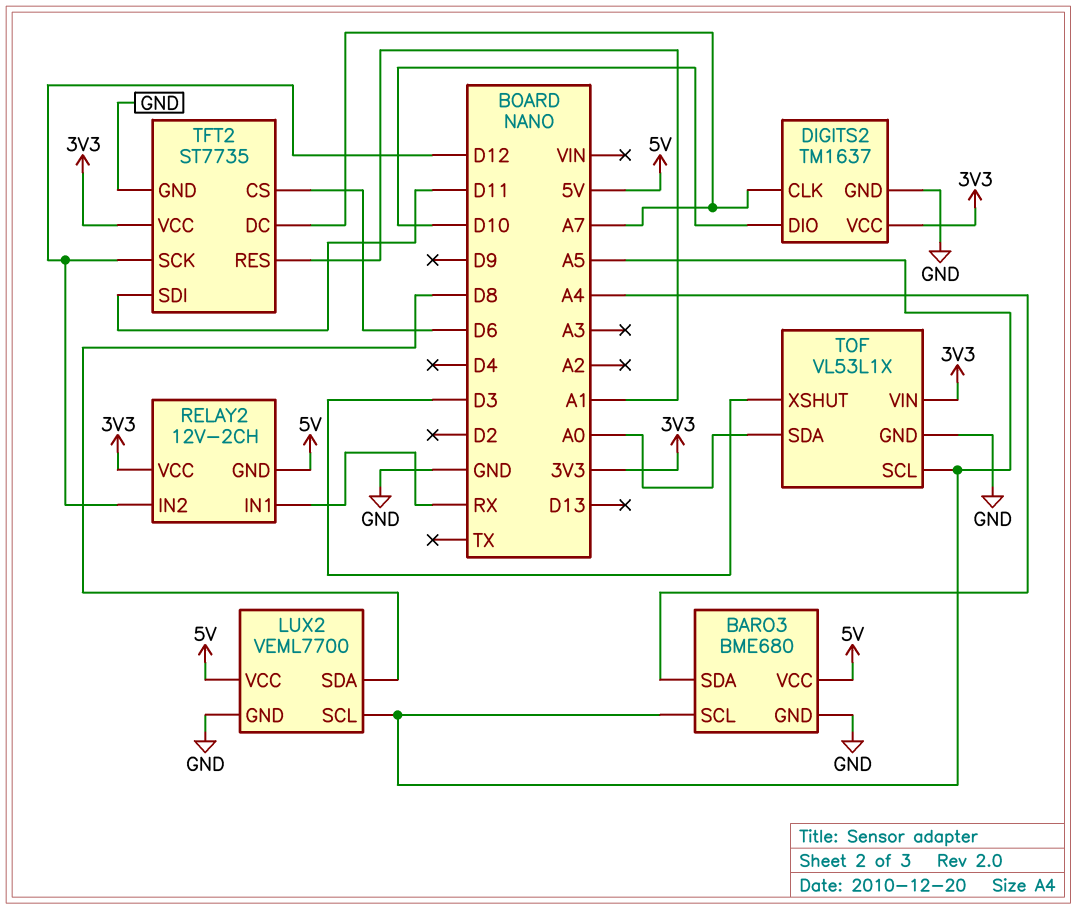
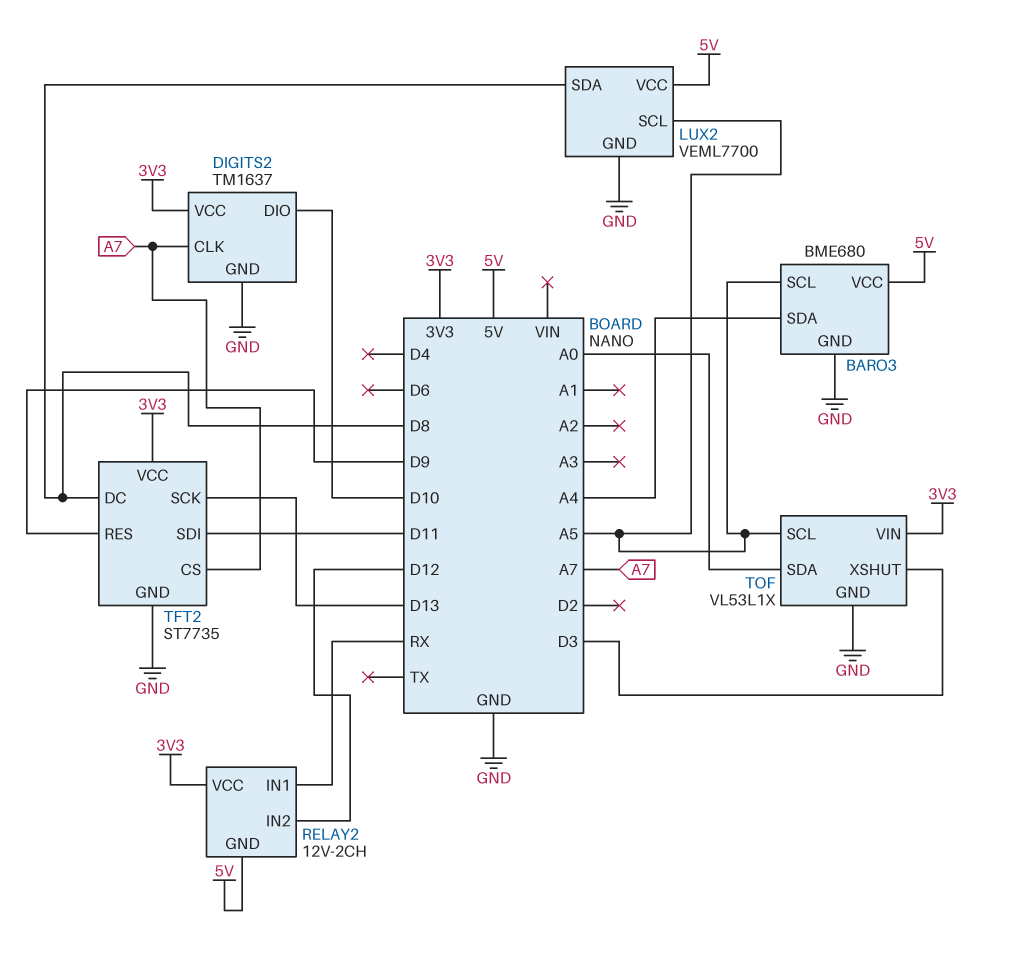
TFT2 pin CS: D6 -> A7
TFT2 pin DC: A7 -> D8
TFT2 pin RES: A1 -> D9
TFT2 pin SCK: D12 -> D13

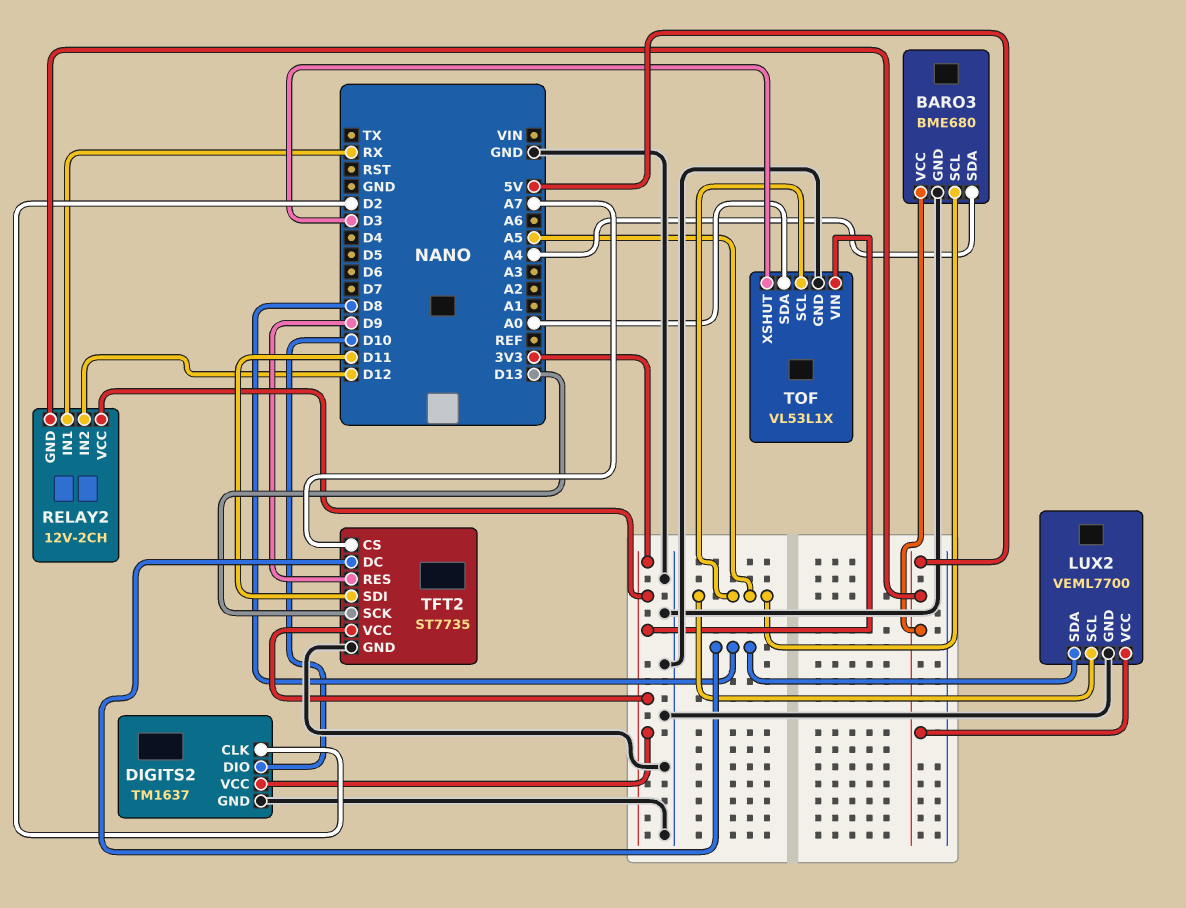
DIGITS2 pin CLK: A7 -> D2

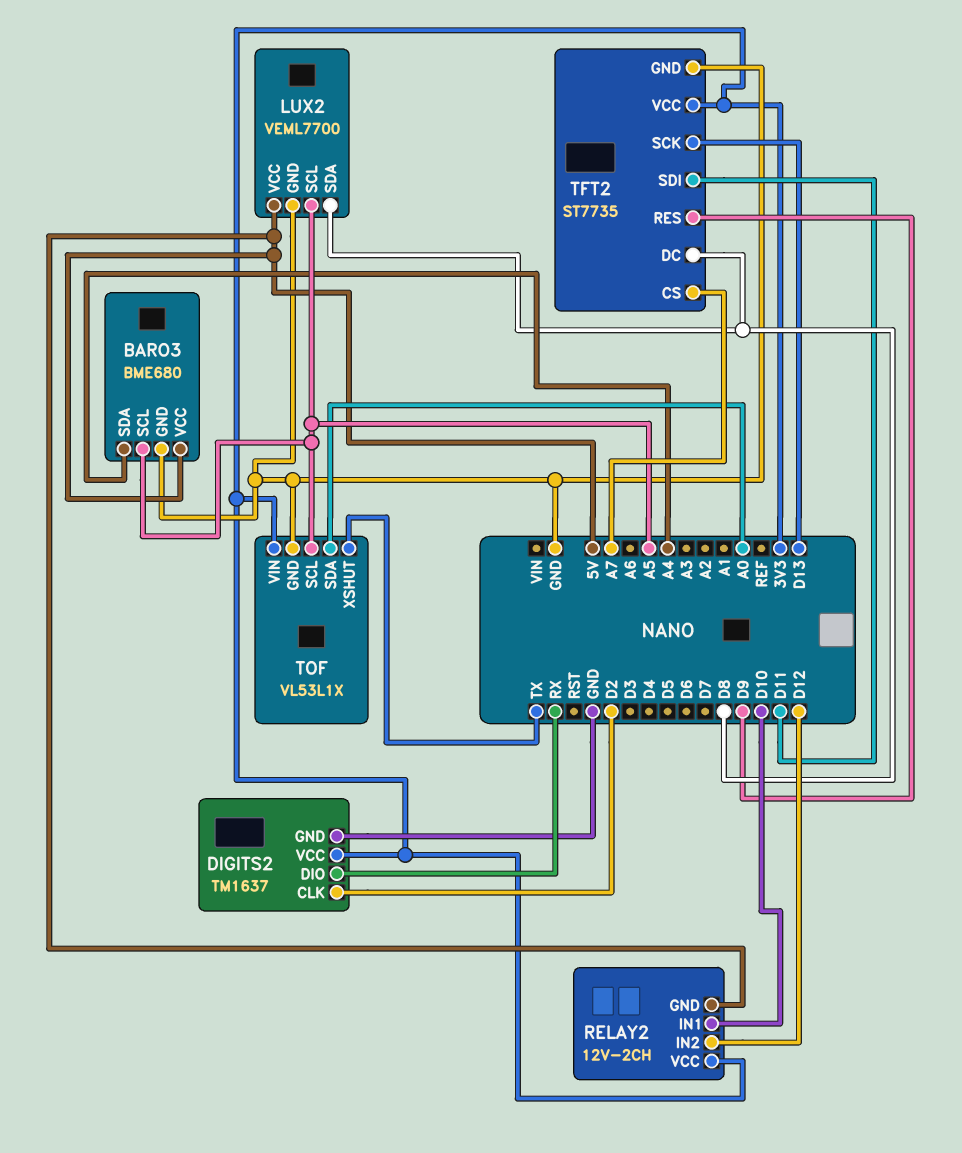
DIGITS2 pin DIO: D10 -> RX
RELAY2 pin IN1: RX -> D10
TOF pin XSHUT: D3 -> TX

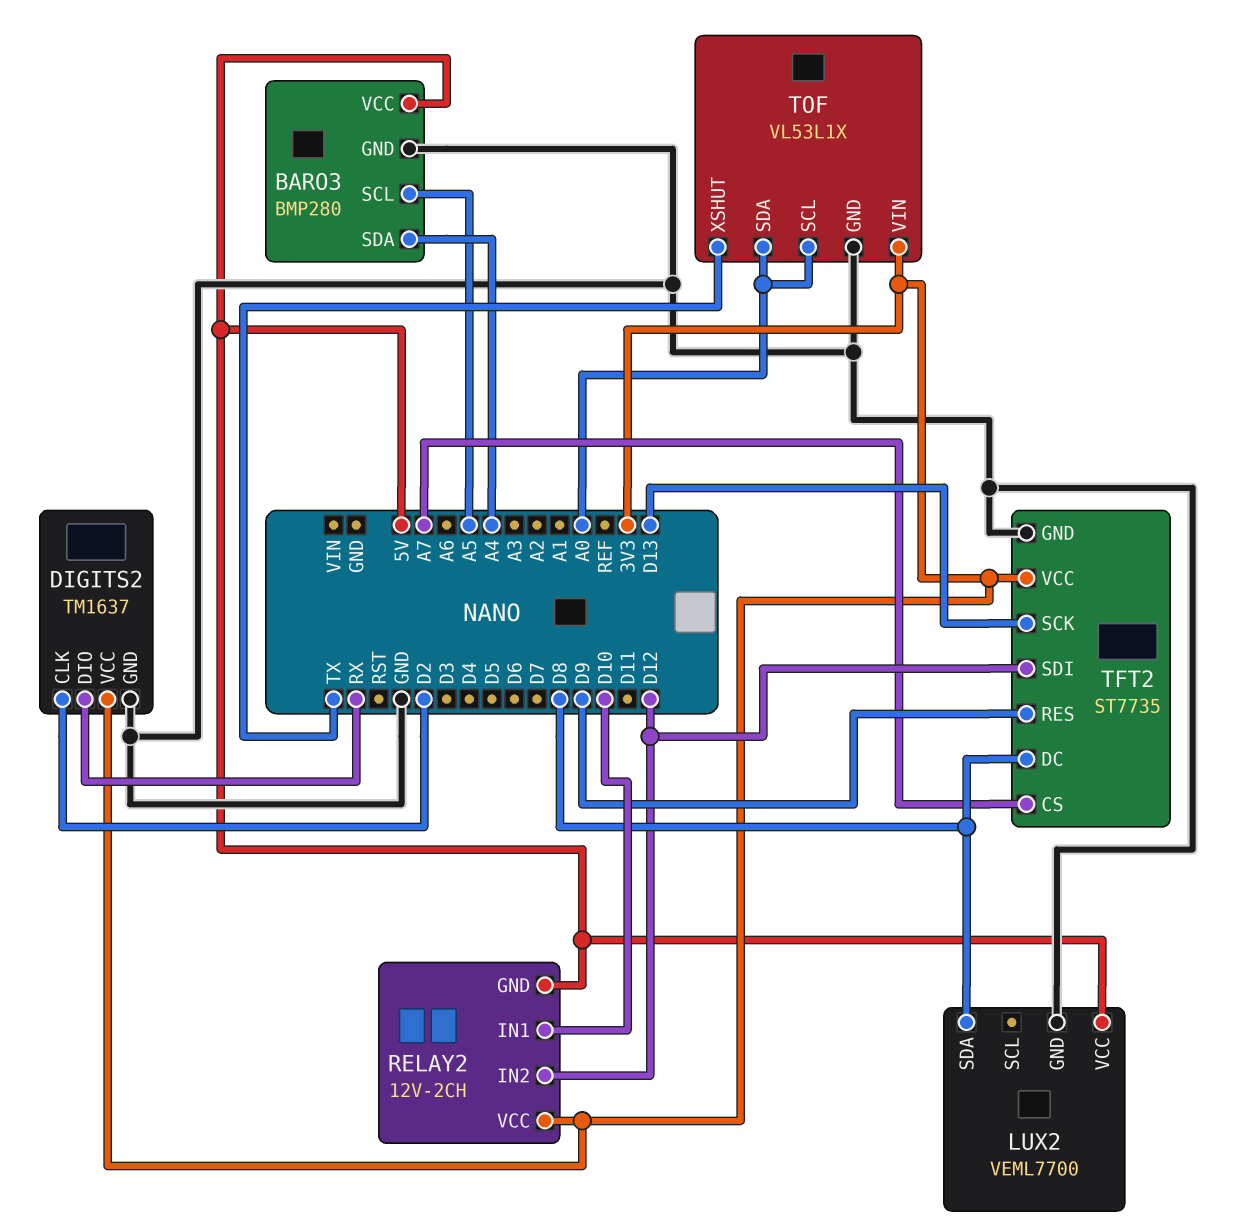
BARO3: BME680 -> BMP280
LUX2 pin SCL: A5 -> none
TFT2 pin SDI: D11 -> D12
TOF pin SCL: A5 -> A0

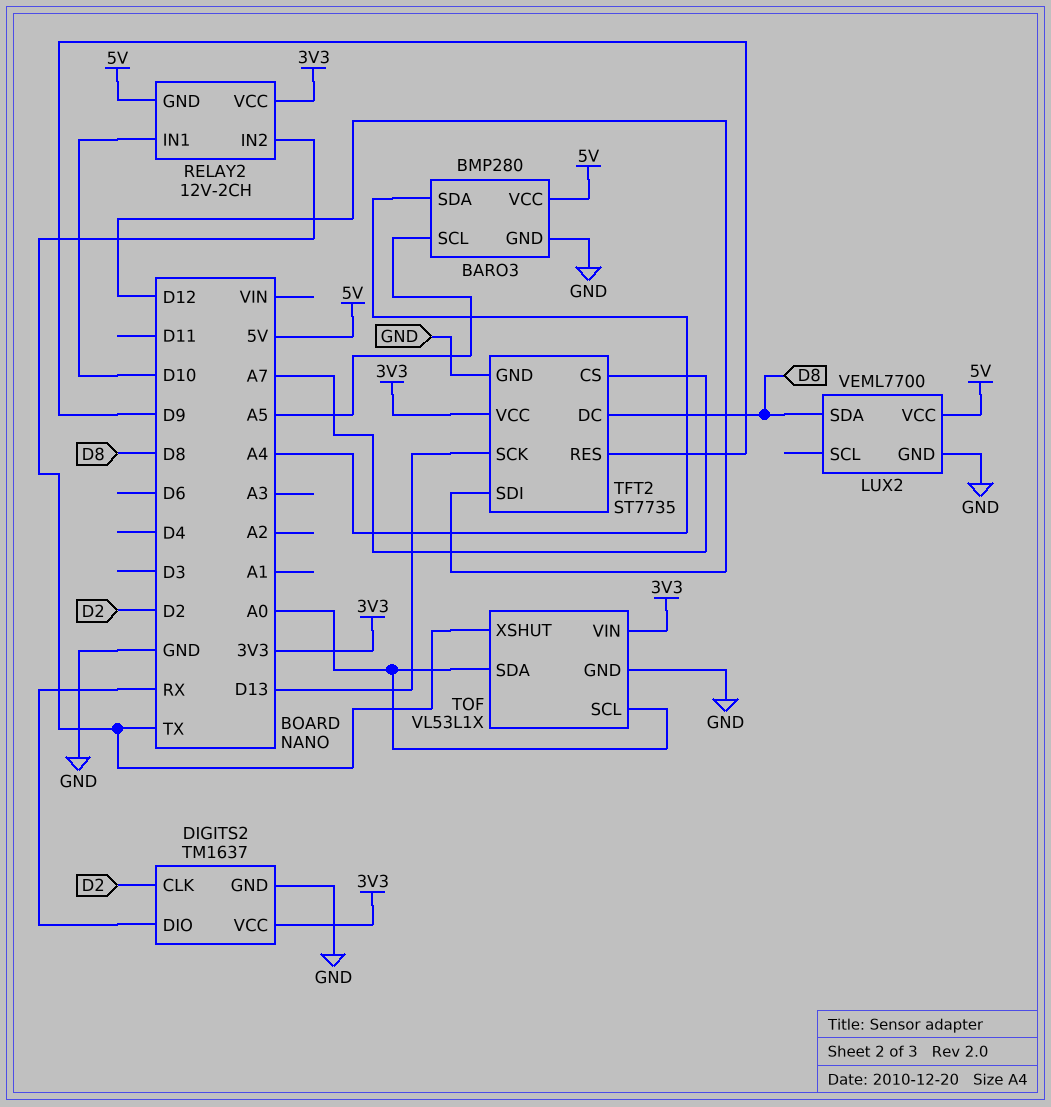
RELAY2 pin IN2: D12 -> TX

